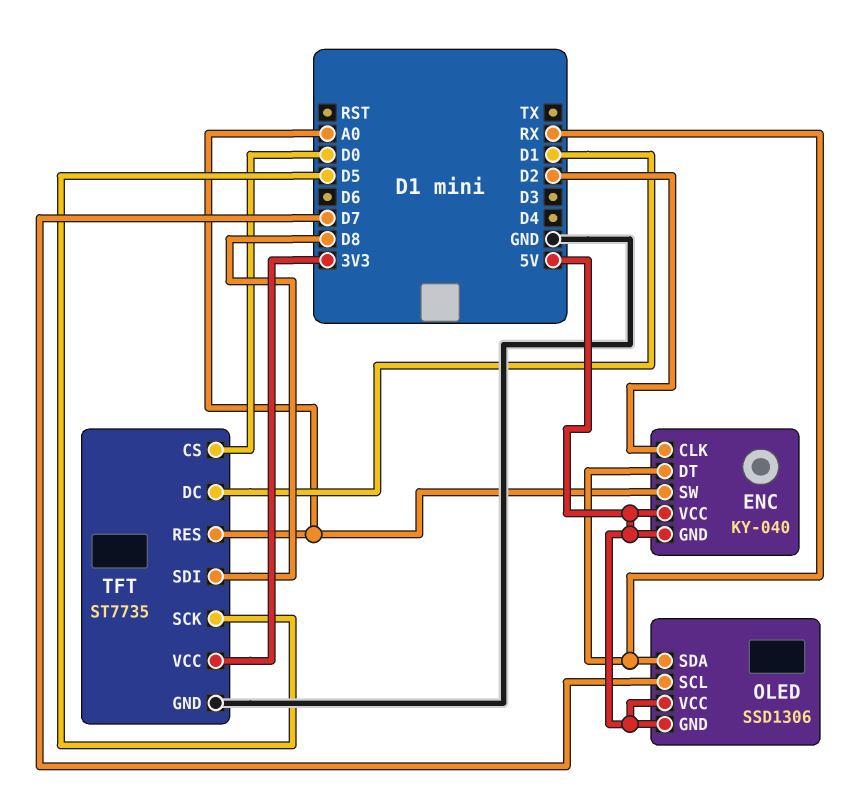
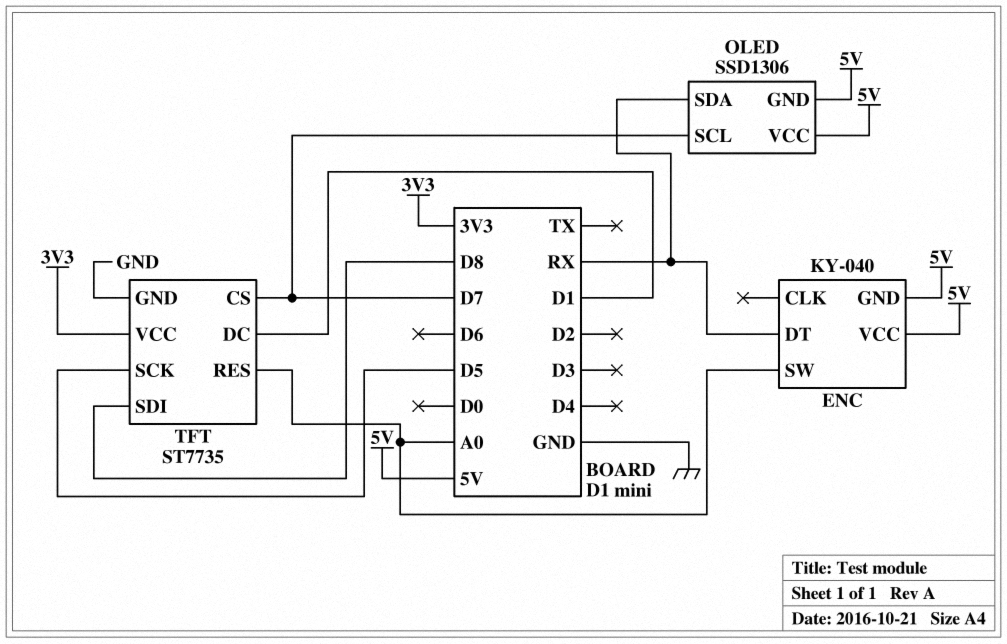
ENC pin CLK: D2 -> none
TFT pin CS: D0 -> D7

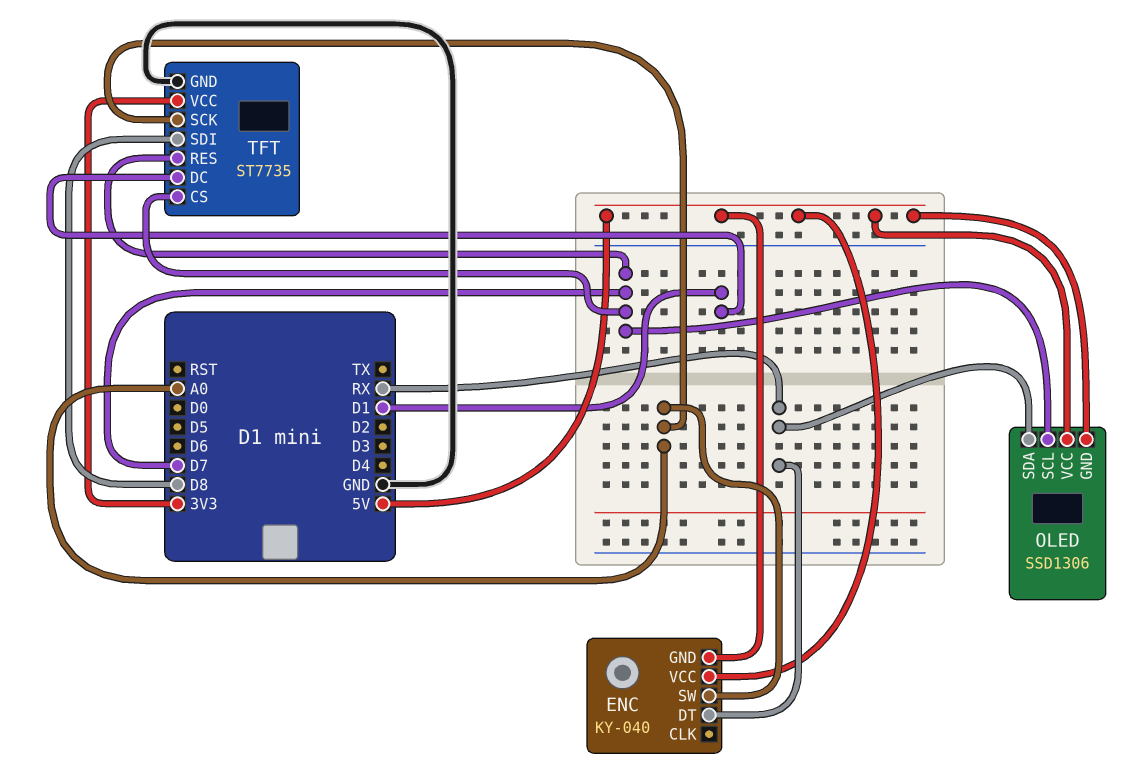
TFT pin RES: A0 -> D7
TFT pin SCK: D5 -> A0

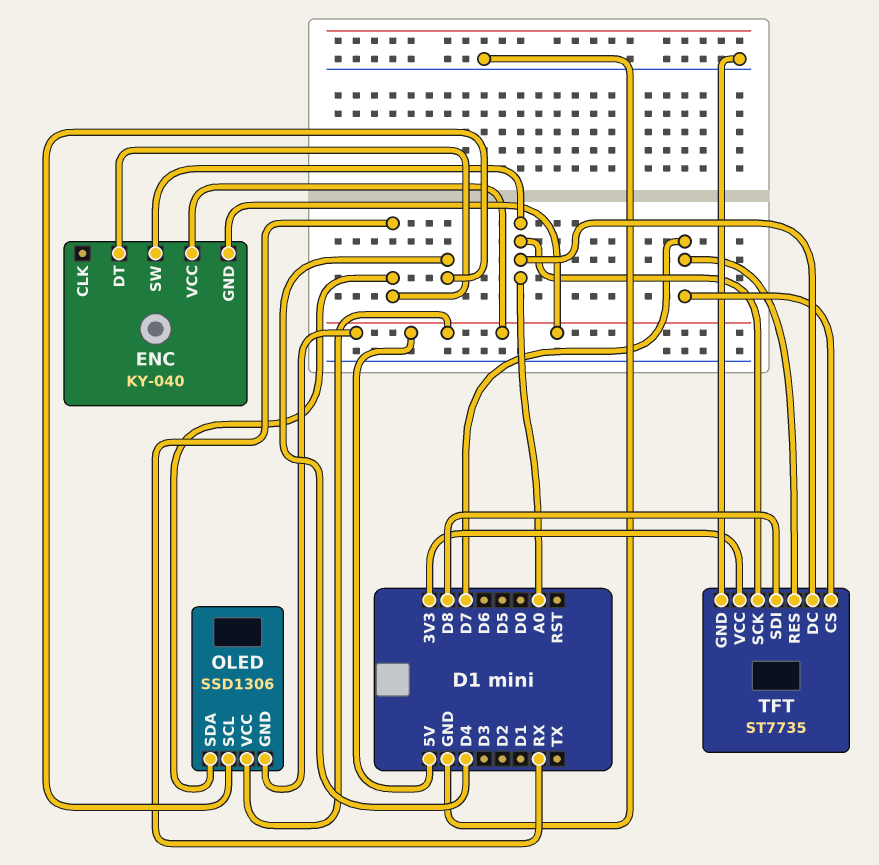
OLED pin SCL: D7 -> D4
TFT pin DC: D1 -> A0

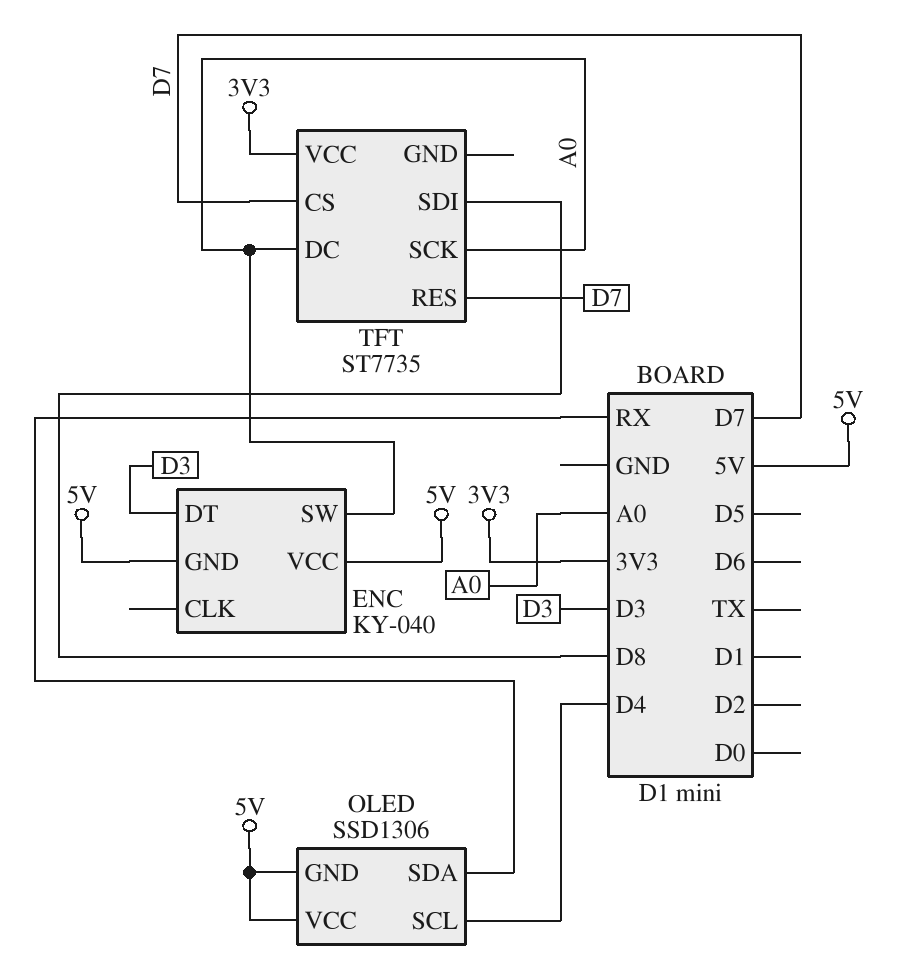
ENC pin DT: RX -> D3
TFT pin GND: GND -> none

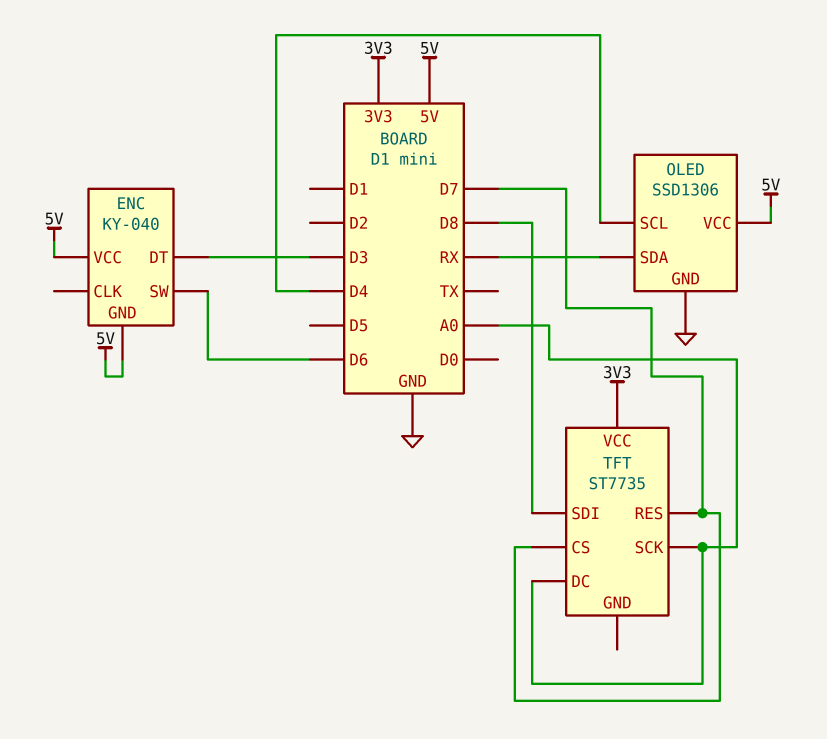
ENC pin SW: A0 -> D6
OLED pin GND: 5V -> GND

